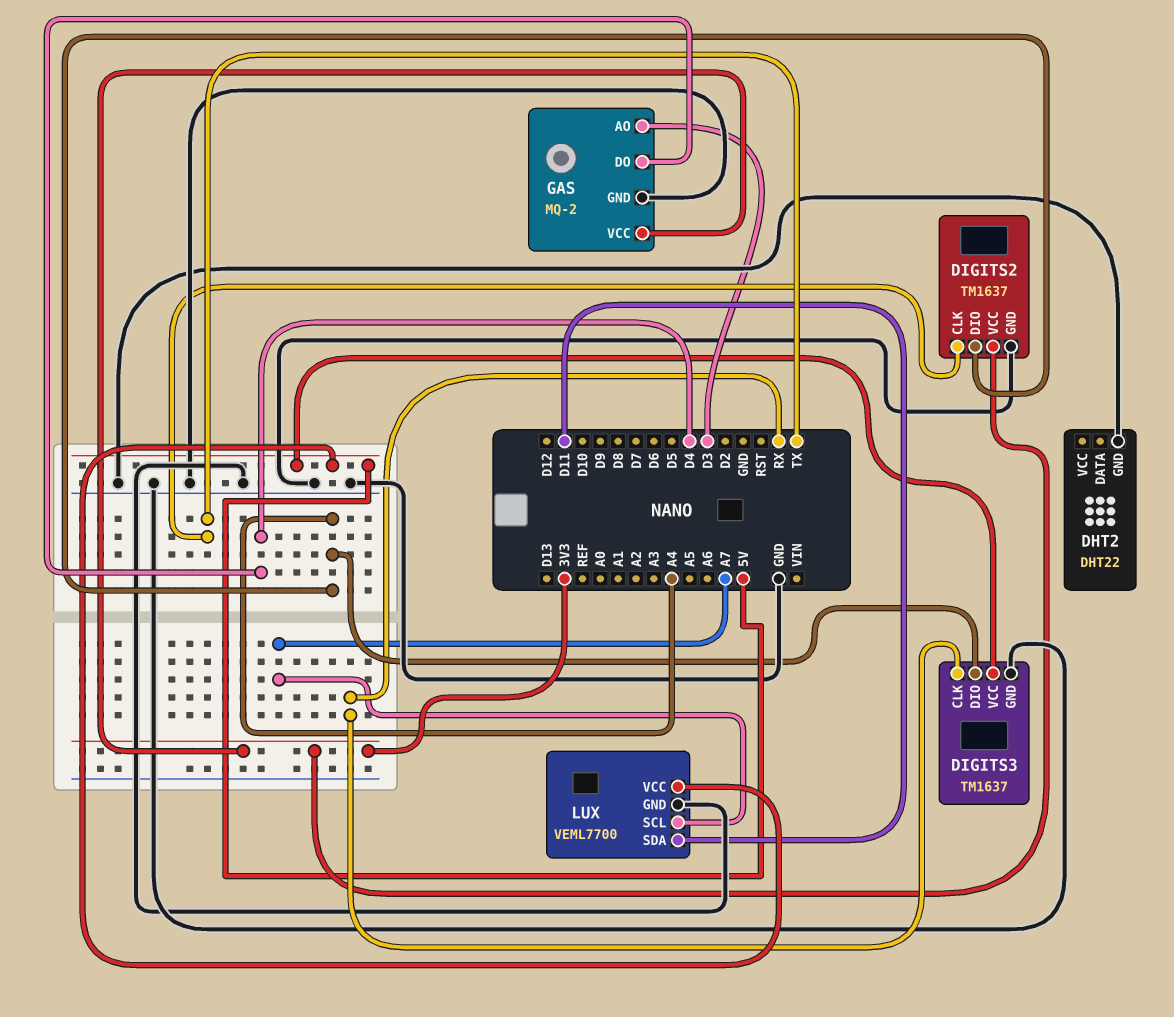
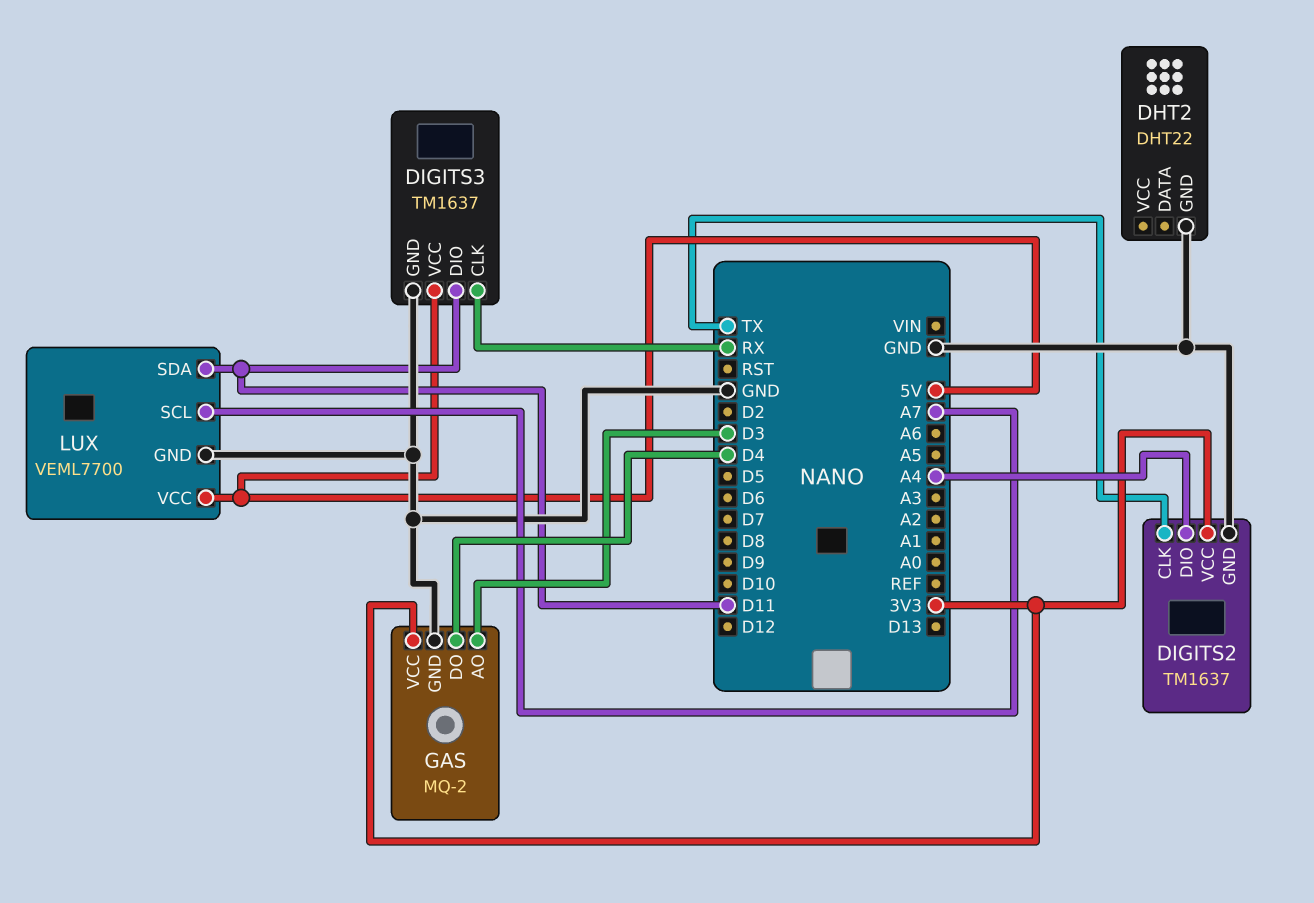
DIGITS3 pin DIO: A4 -> D11

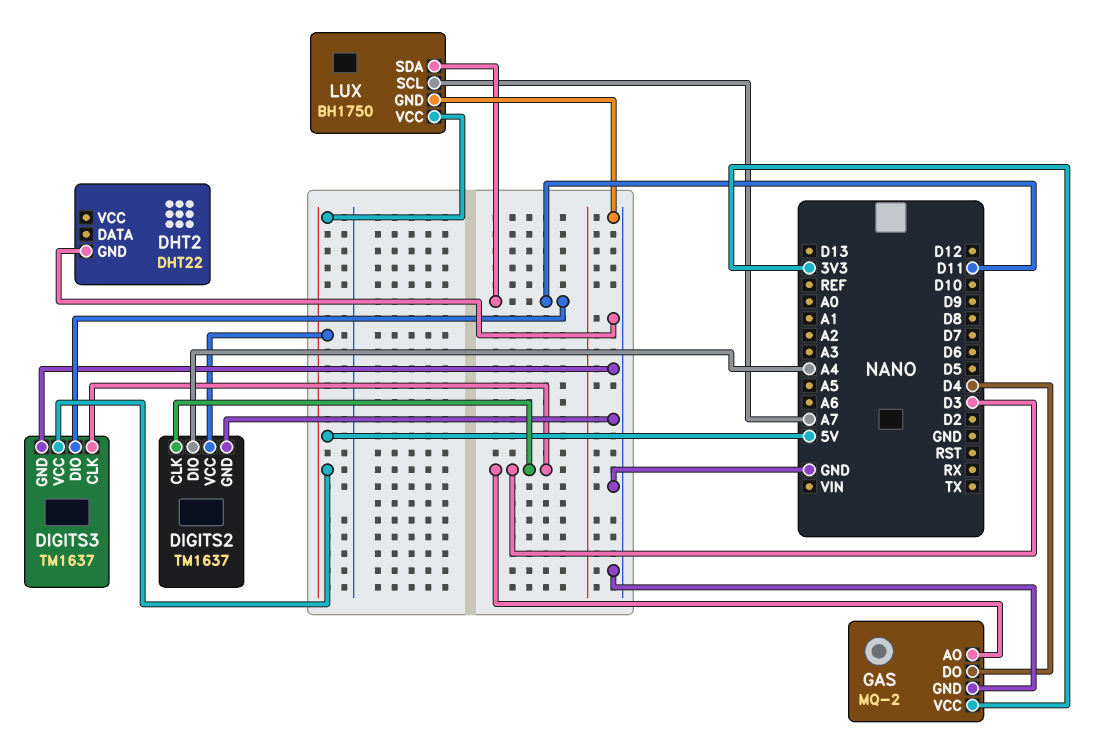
DIGITS2 pin CLK: TX -> D3
DIGITS2 pin VCC: 3V3 -> 5V
DIGITS3 pin CLK: RX -> D3
LUX: VEML7700 -> BH1750

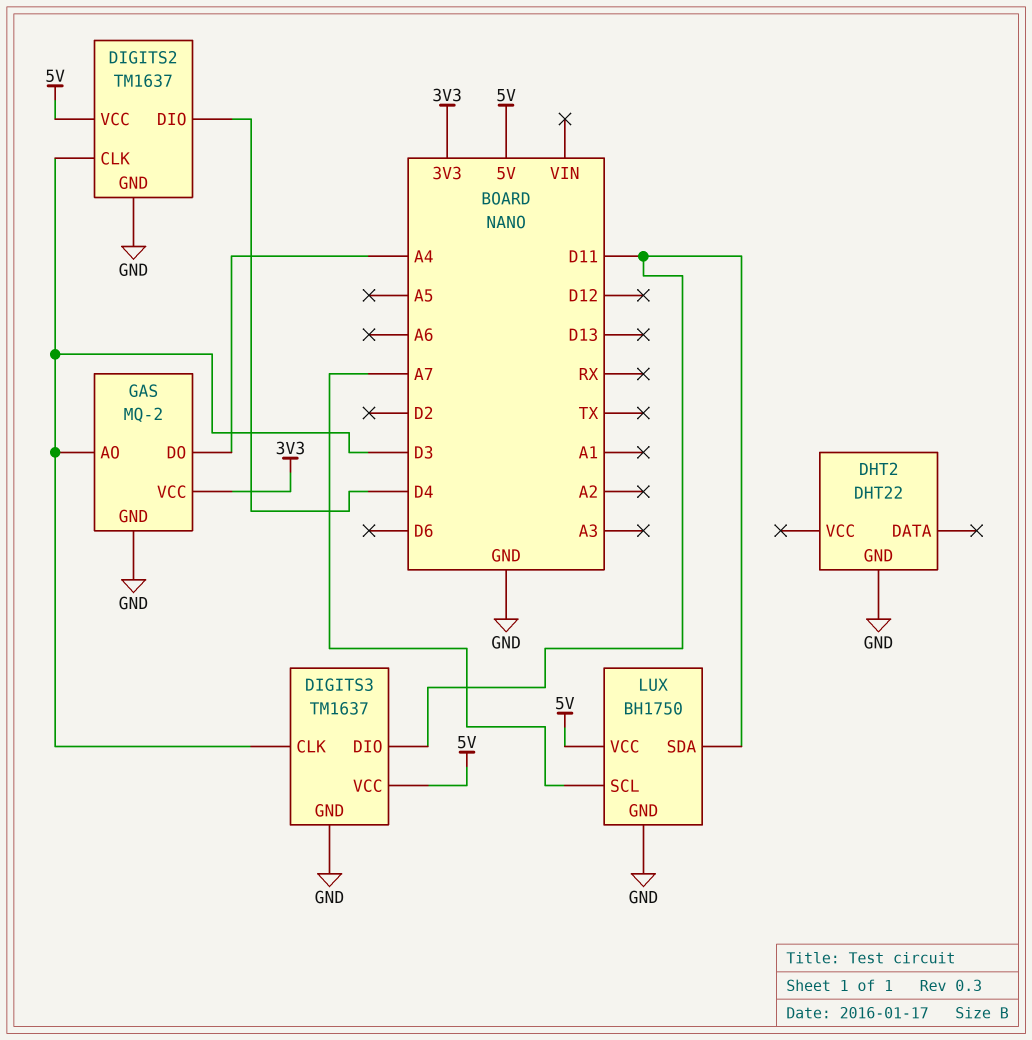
DIGITS2 pin DIO: A4 -> D4
GAS pin DO: D4 -> A4

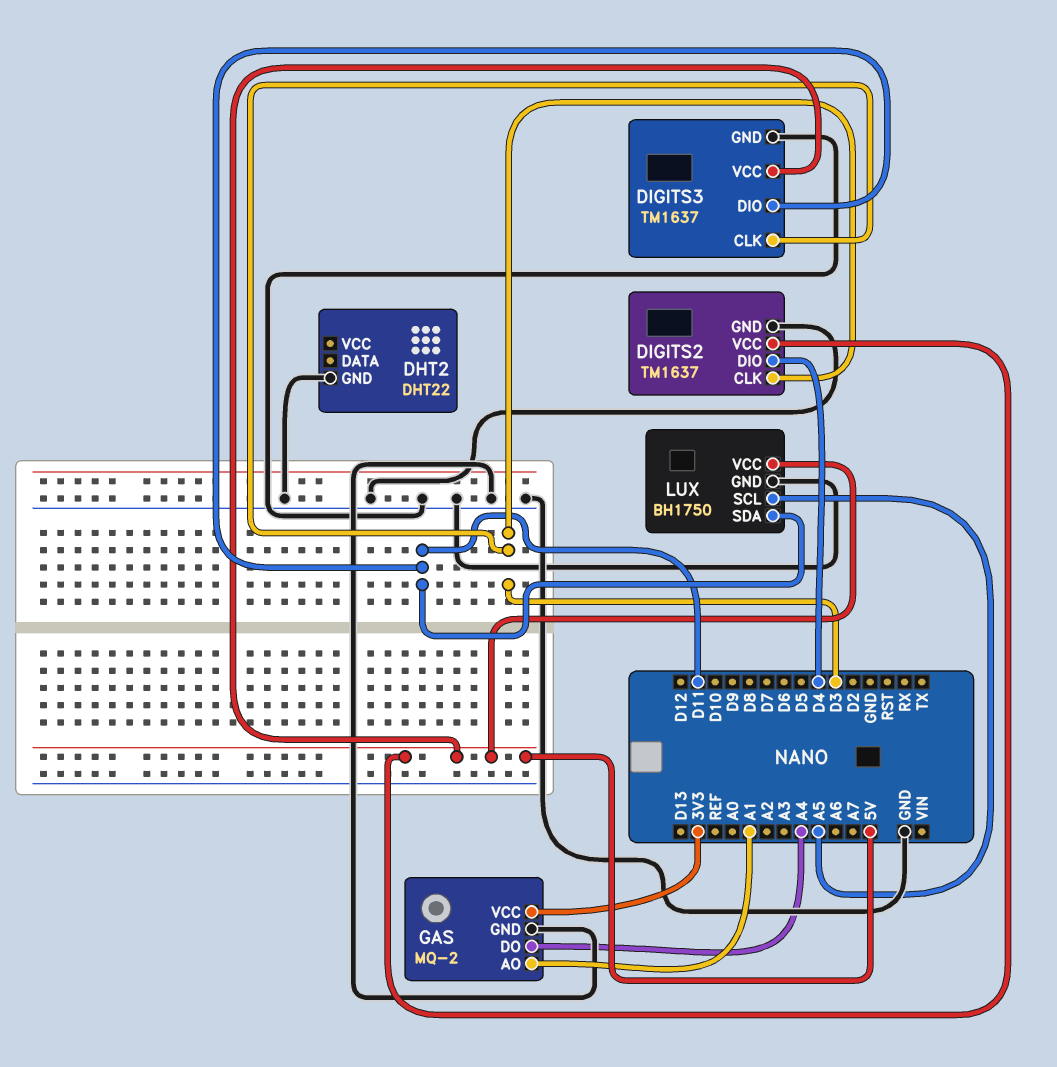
GAS pin AO: D3 -> A1
LUX pin SCL: A7 -> A5

